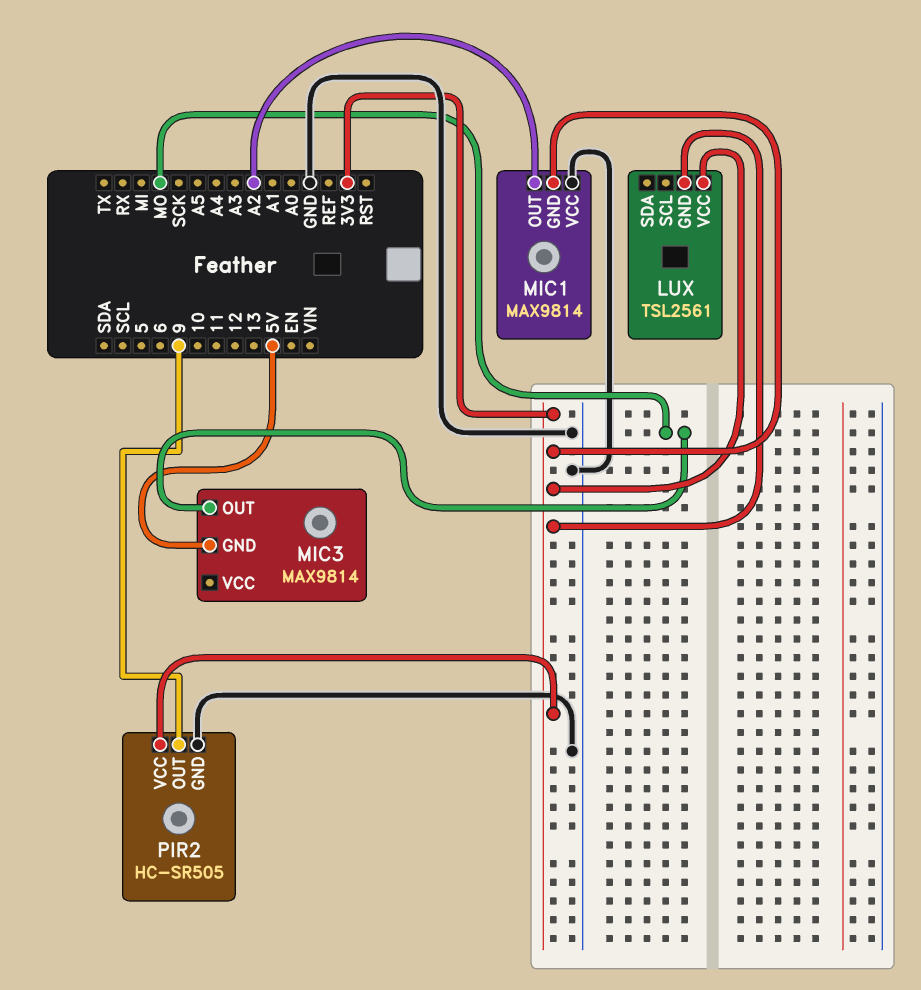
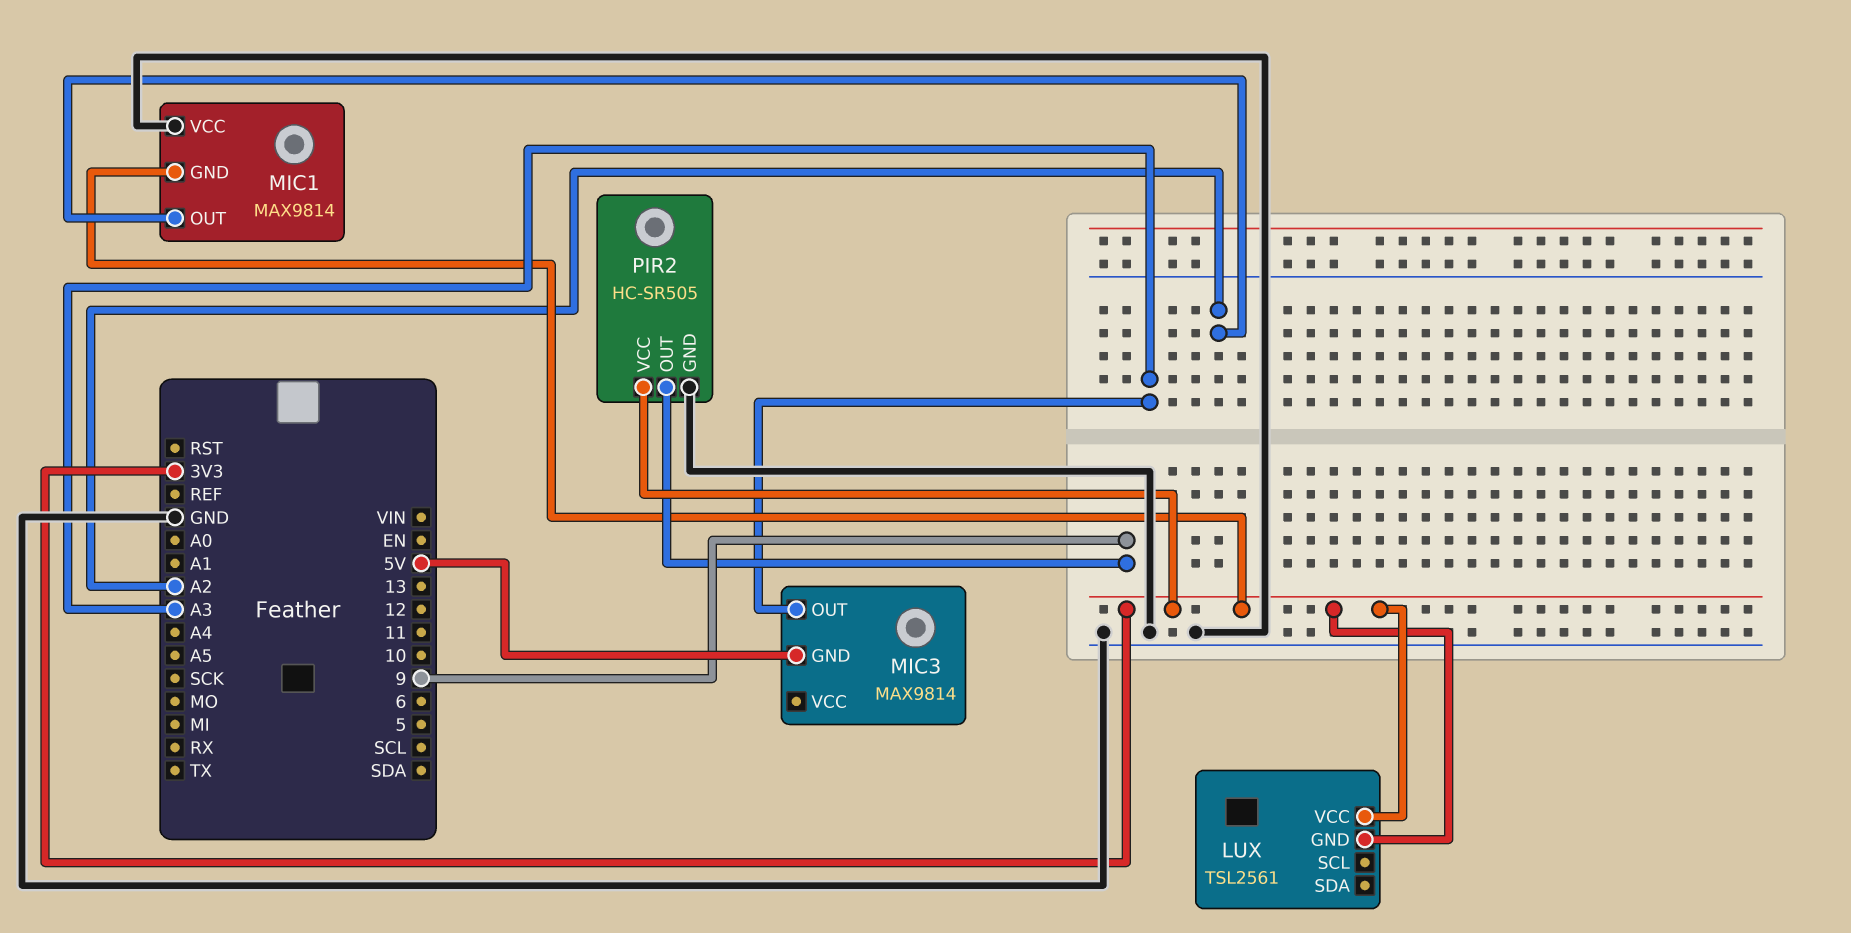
MIC3 pin OUT: MO -> A3

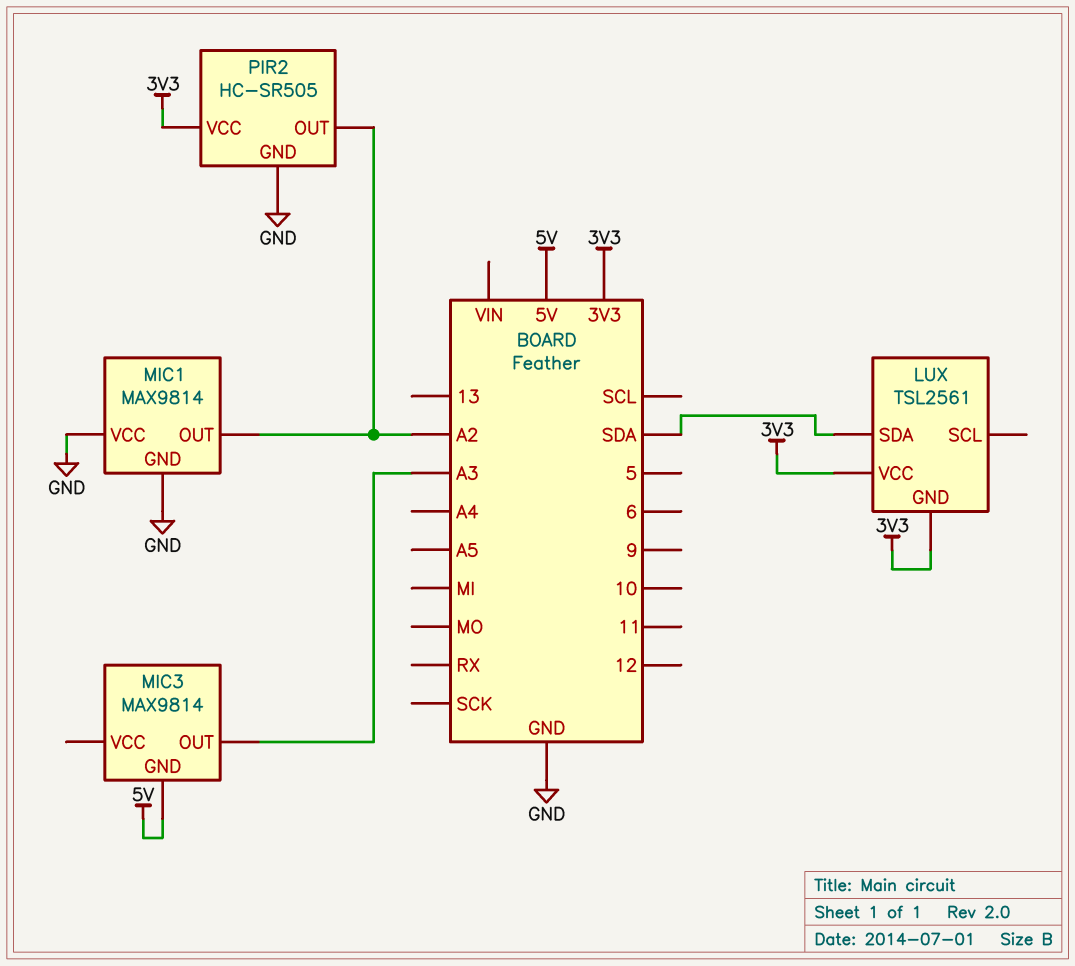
LUX pin SDA: none -> SDA
MIC1 pin GND: 3V3 -> GND
PIR2 pin OUT: 9 -> A2

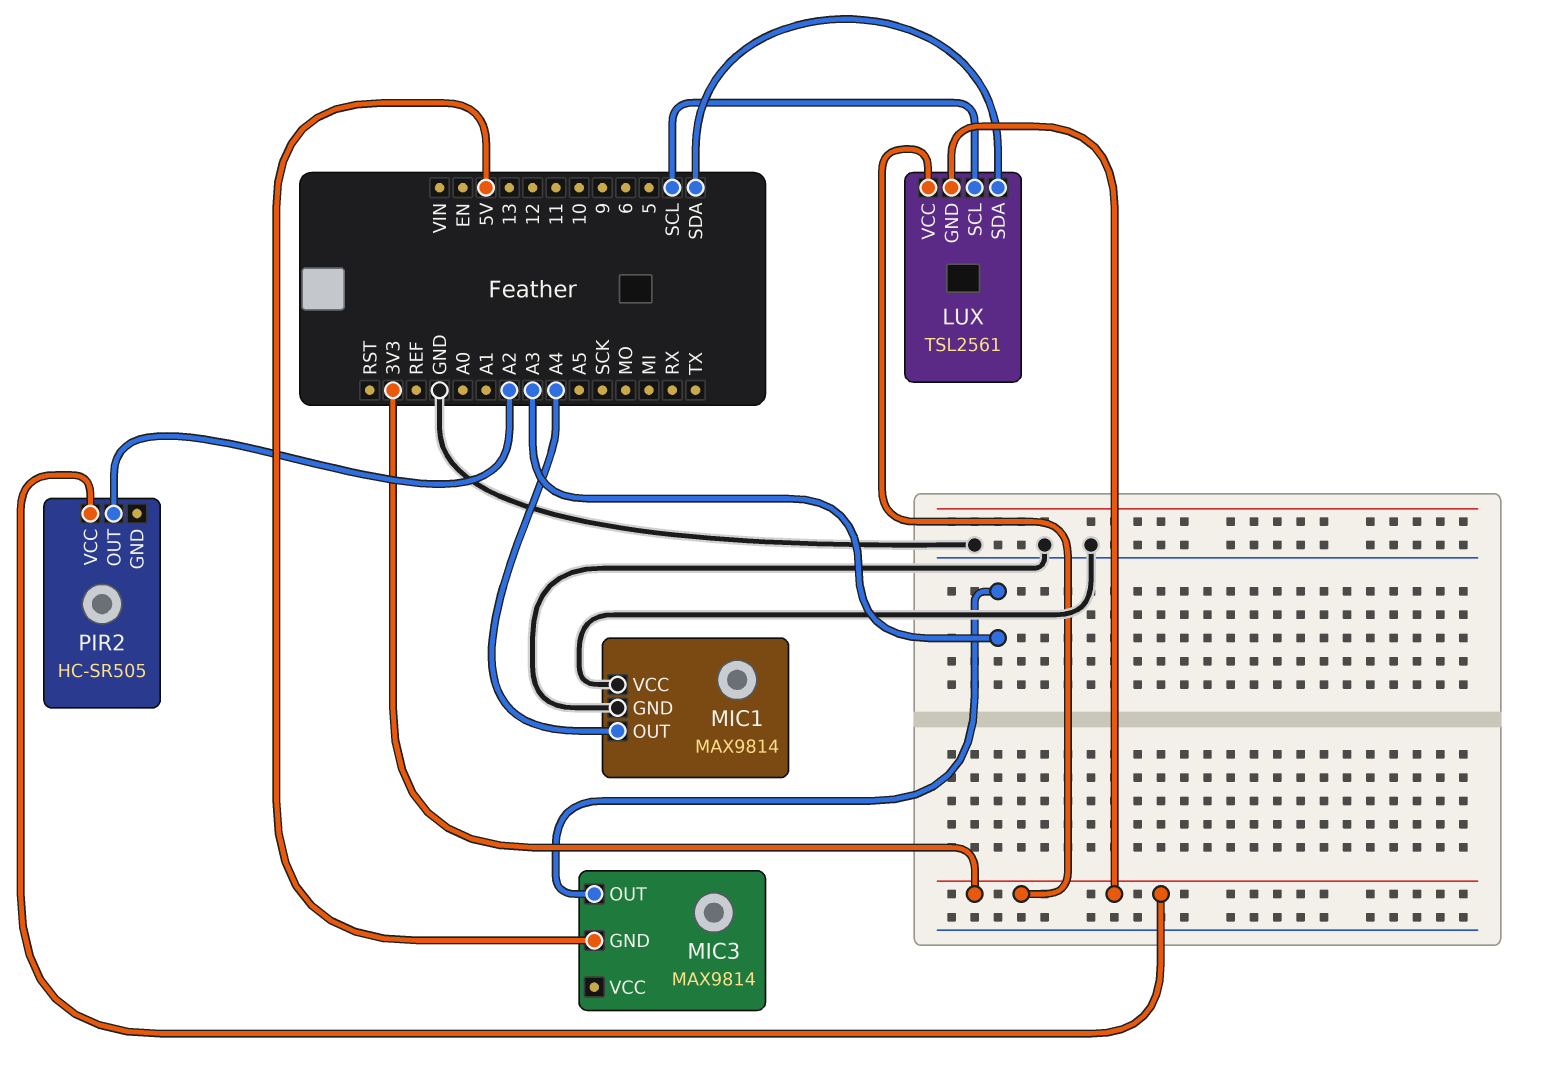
LUX pin SCL: none -> SCL
MIC1 pin OUT: A2 -> A4
PIR2 pin GND: GND -> none

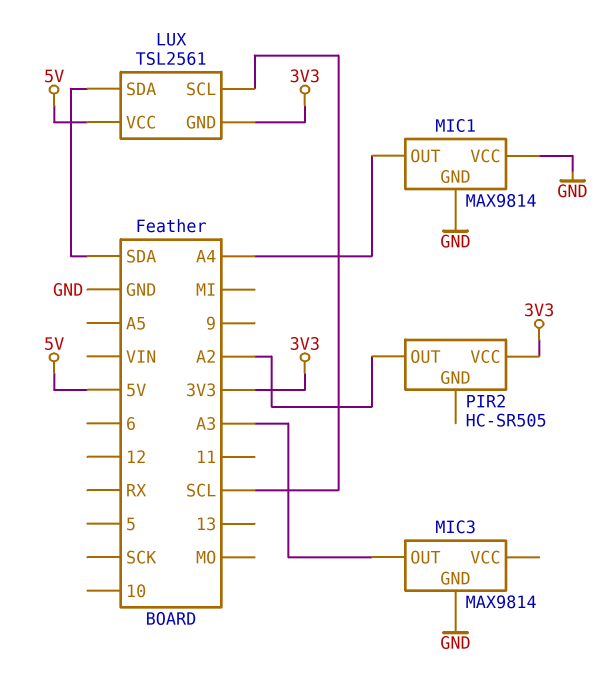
LUX pin VCC: 3V3 -> 5V
MIC3 pin GND: 5V -> GND

